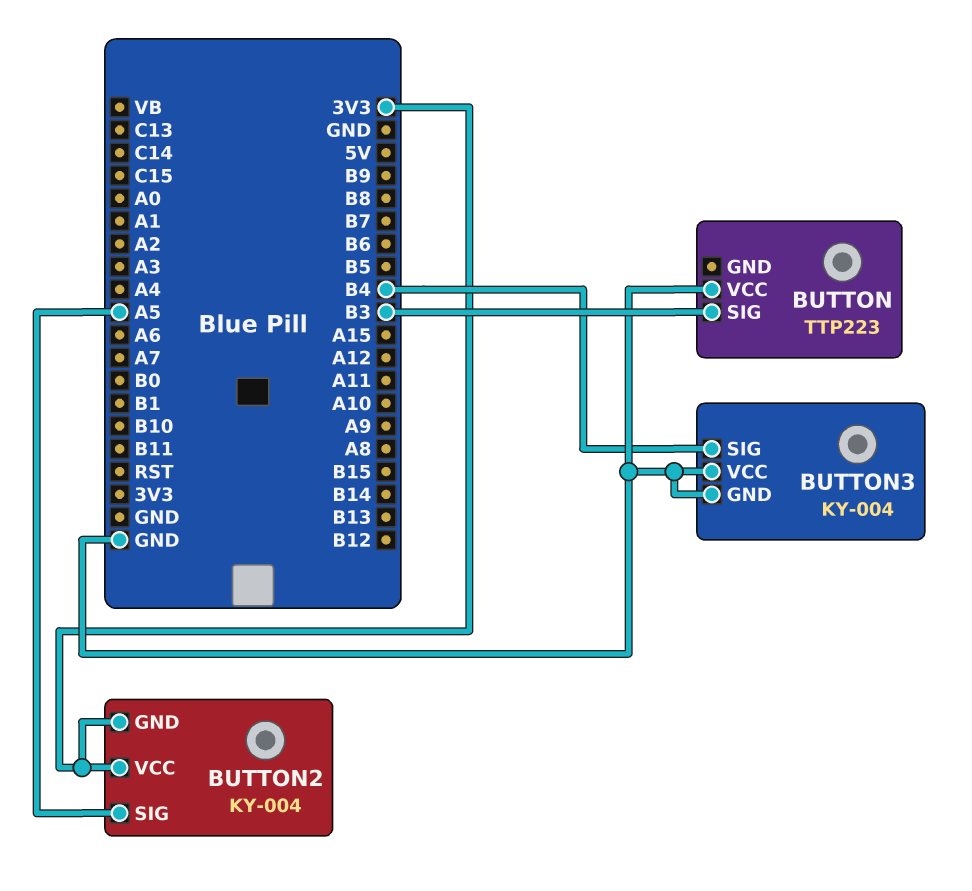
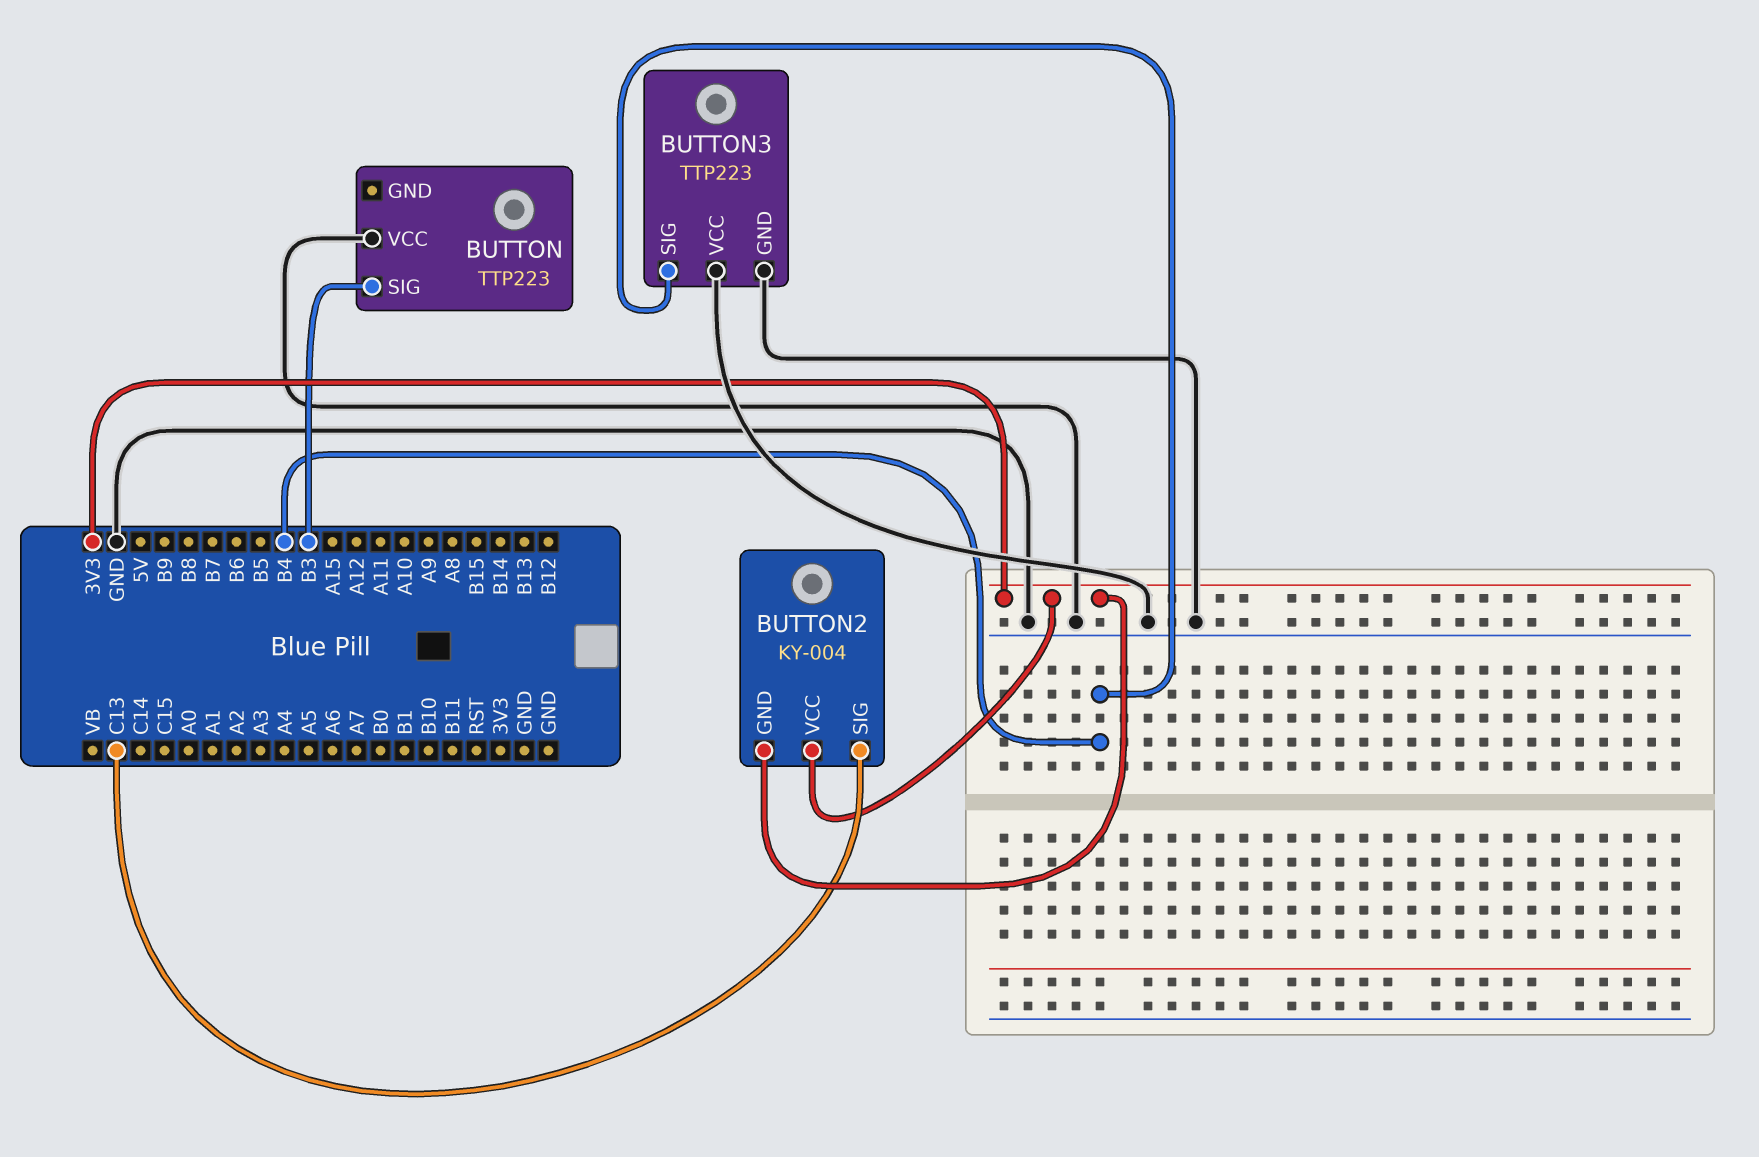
BUTTON2 pin SIG: A5 -> C13
BUTTON3: KY-004 -> TTP223

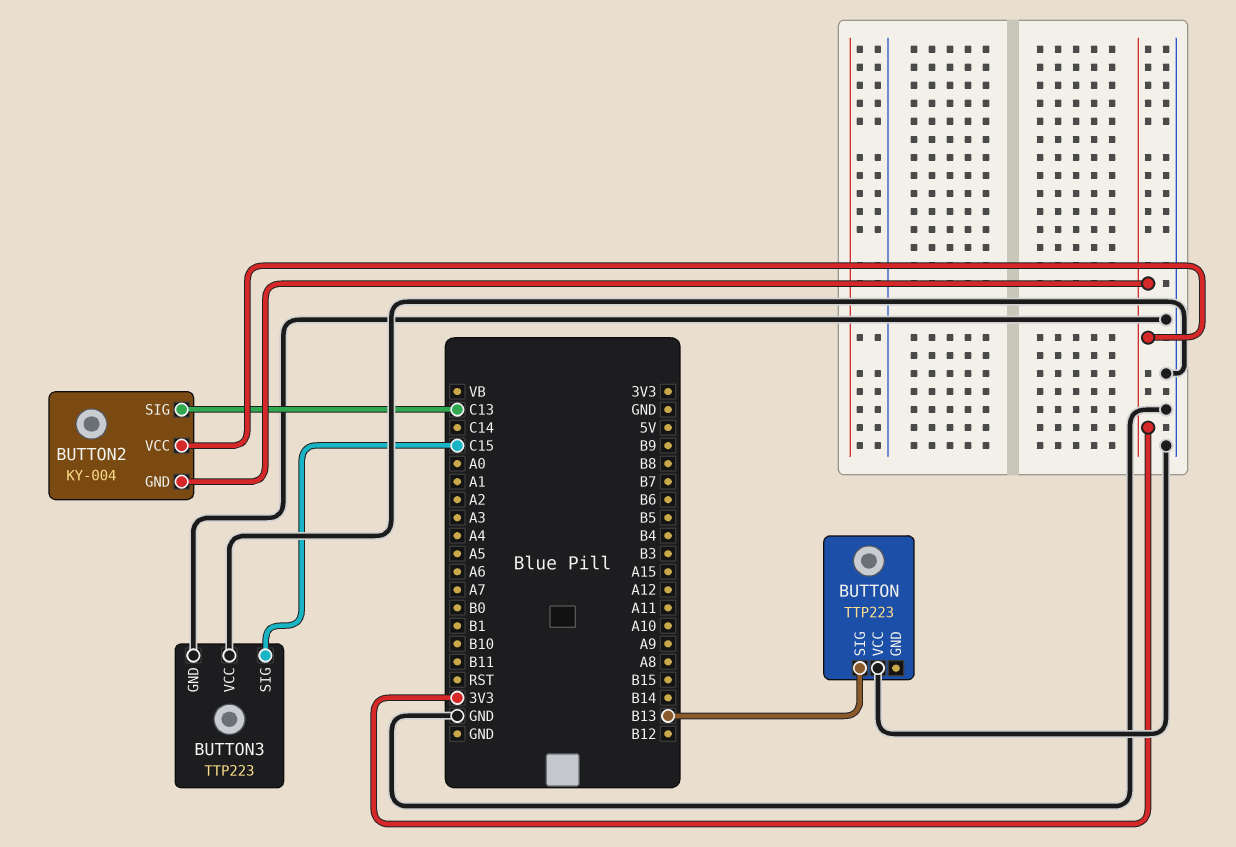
BUTTON pin SIG: B3 -> B13
BUTTON3 pin SIG: B4 -> C15

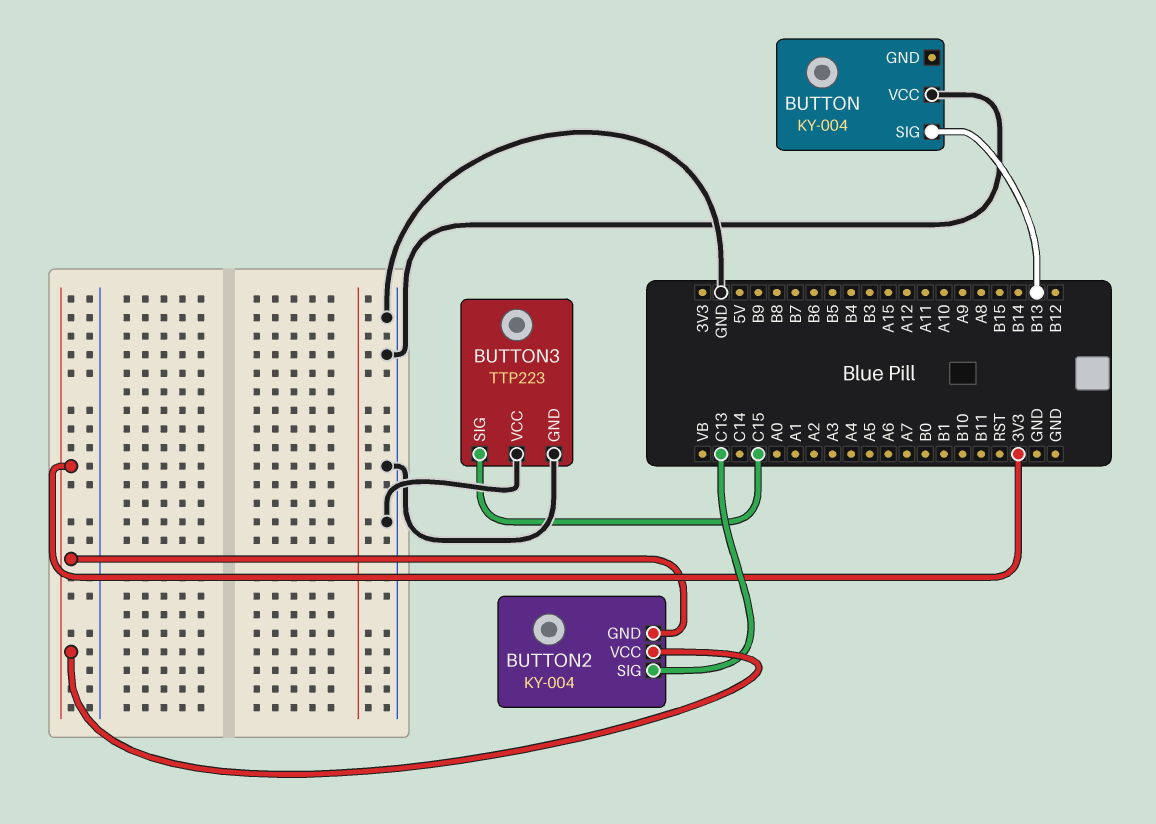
BUTTON: TTP223 -> KY-004

